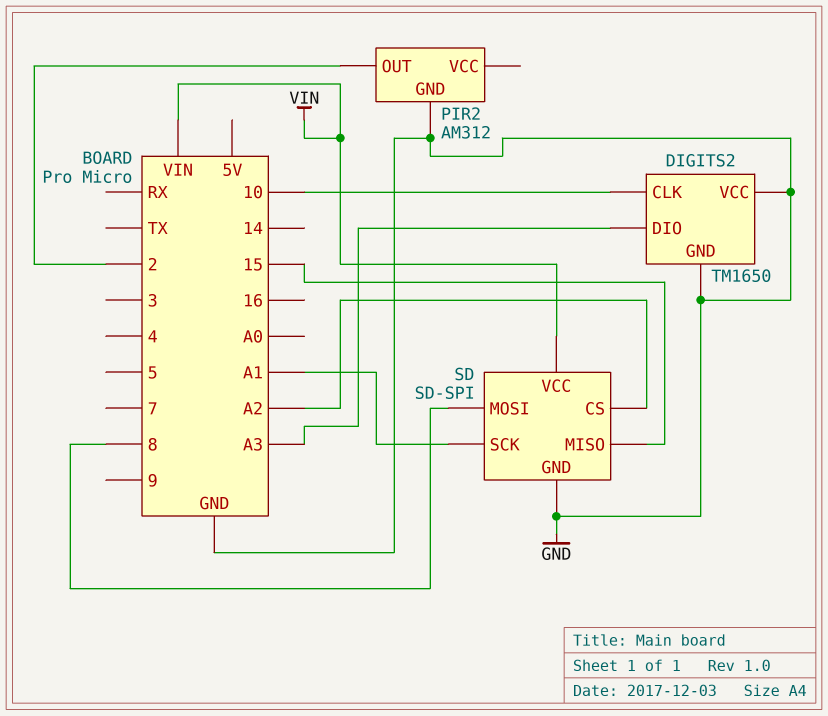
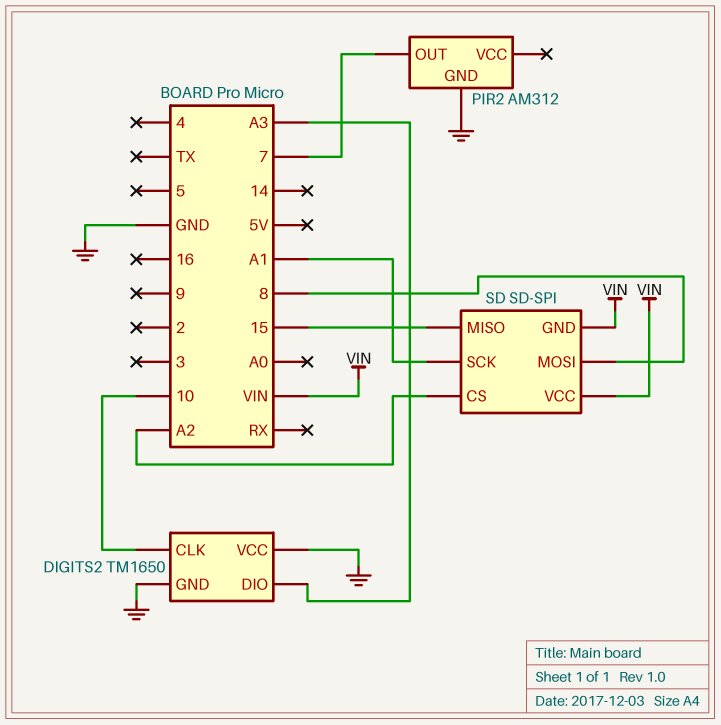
PIR2 pin OUT: 2 -> 7
SD pin GND: GND -> VIN

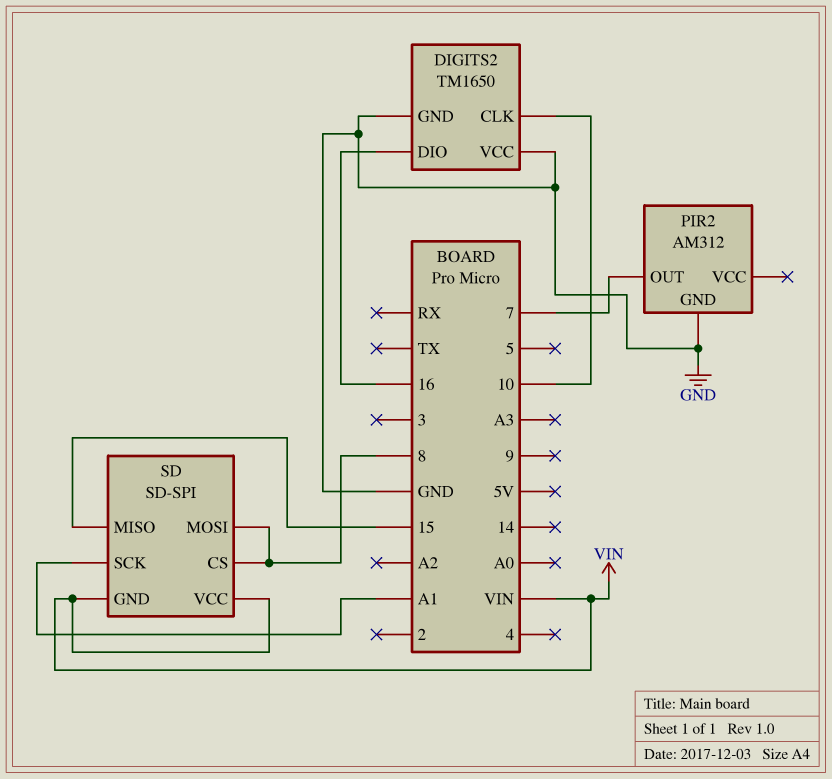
DIGITS2 pin DIO: A3 -> 16
SD pin CS: A2 -> 8

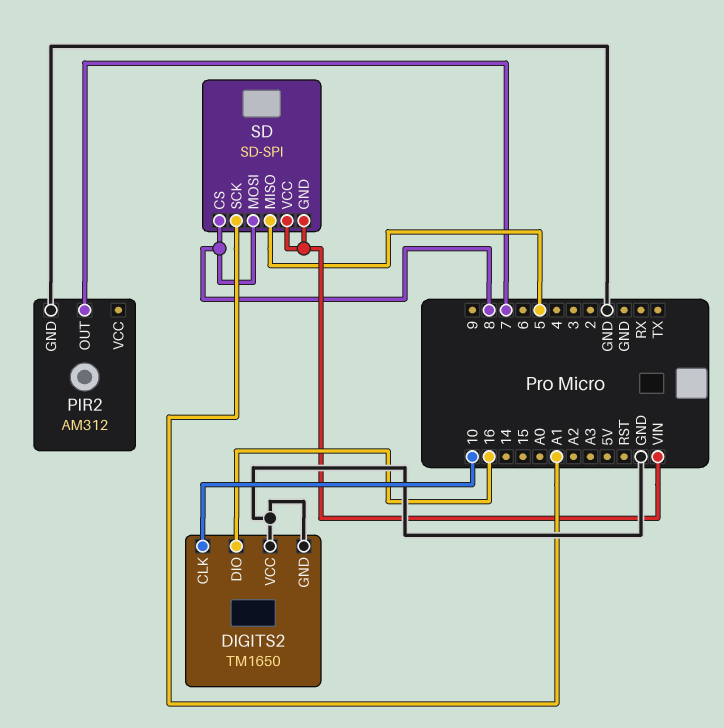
SD pin MISO: 15 -> 5

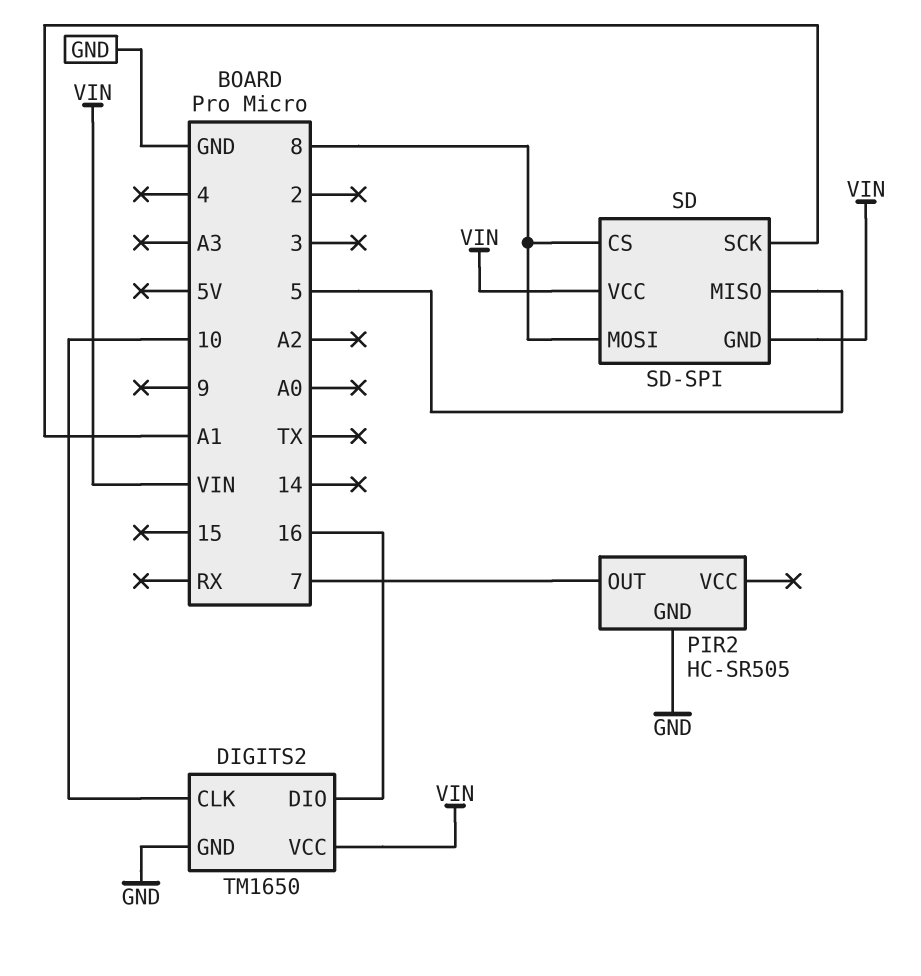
DIGITS2 pin VCC: GND -> VIN
PIR2: AM312 -> HC-SR505

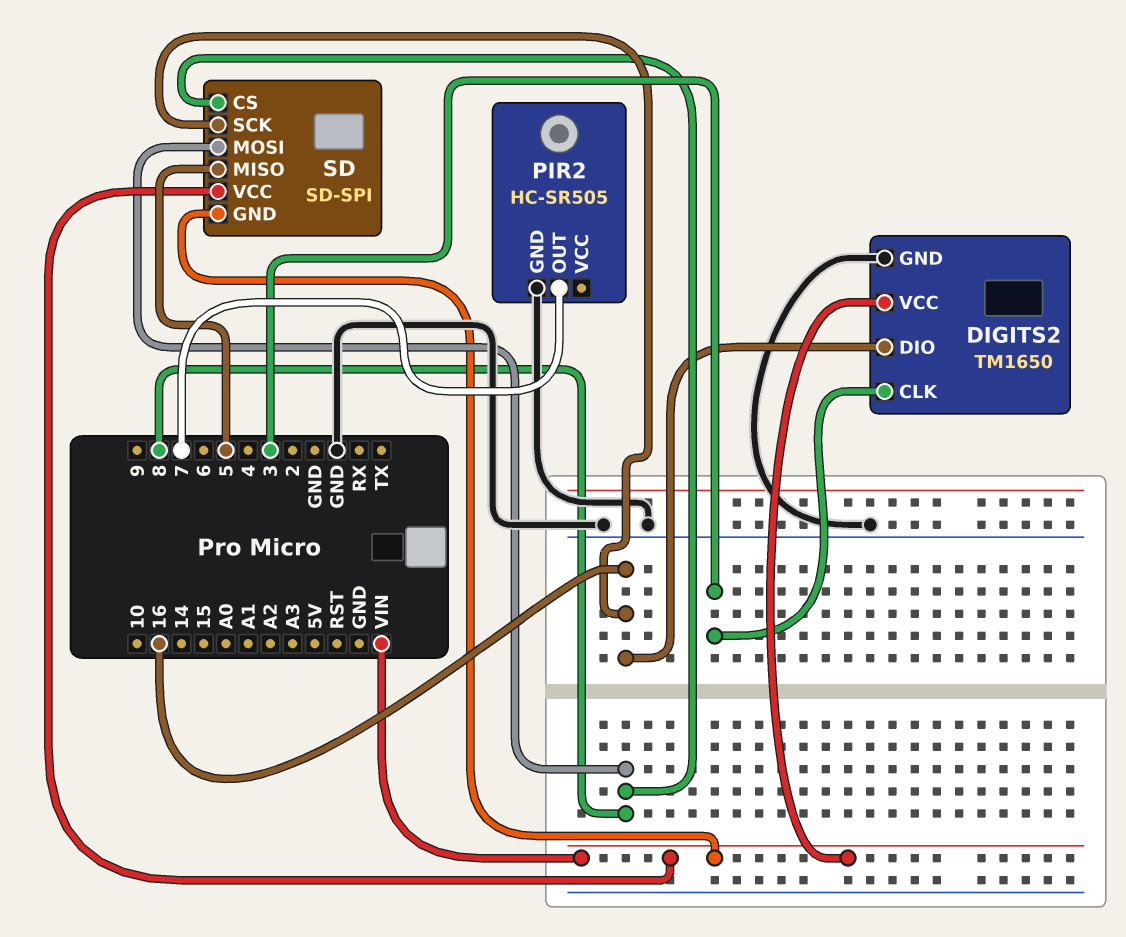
DIGITS2 pin CLK: 10 -> 3
SD pin SCK: A1 -> 16

